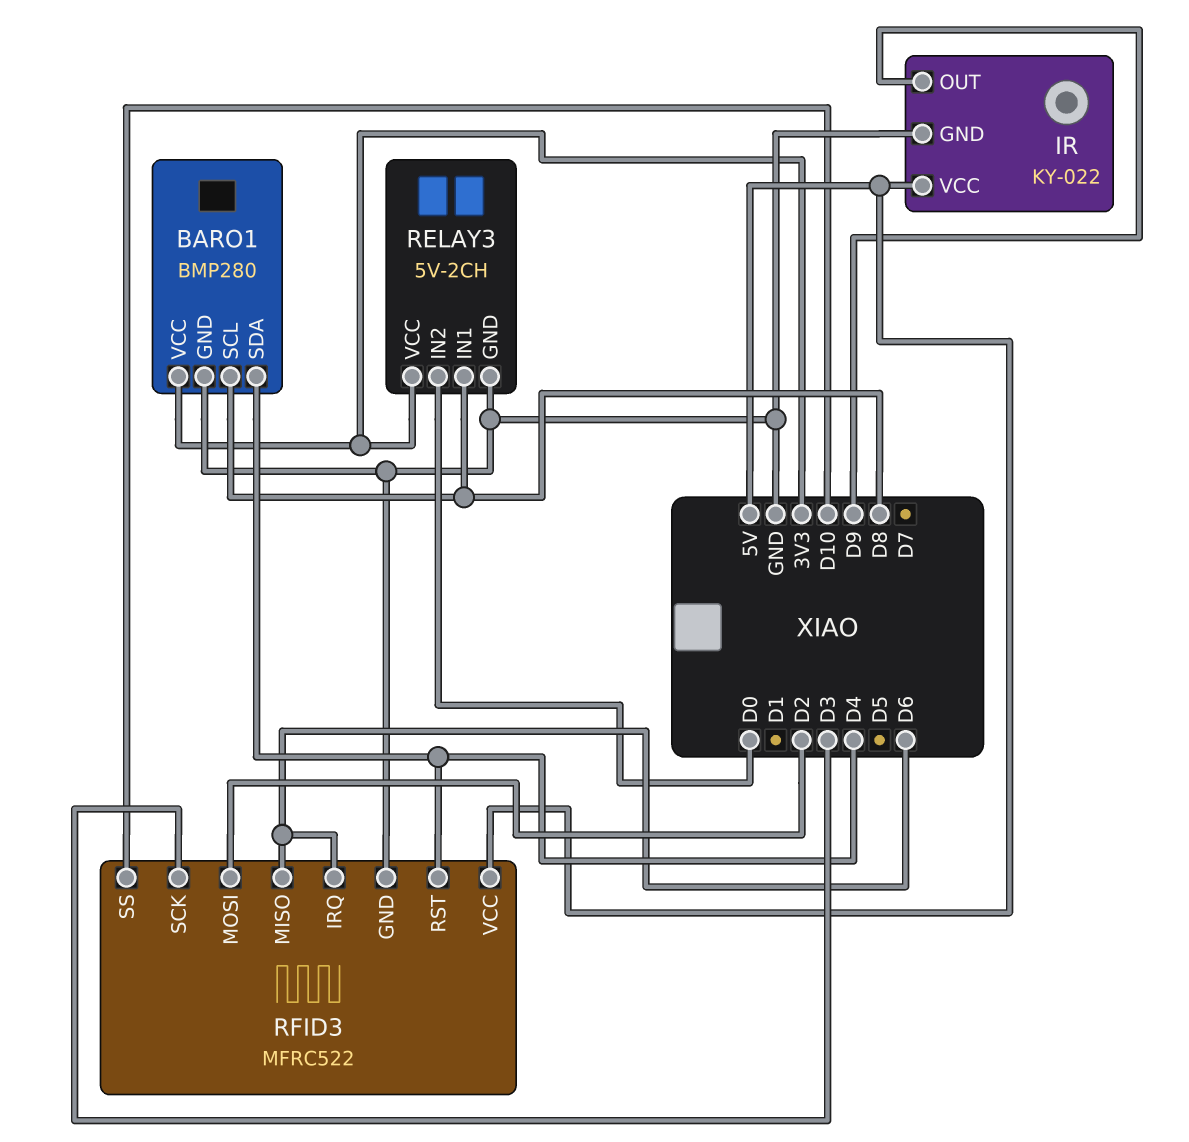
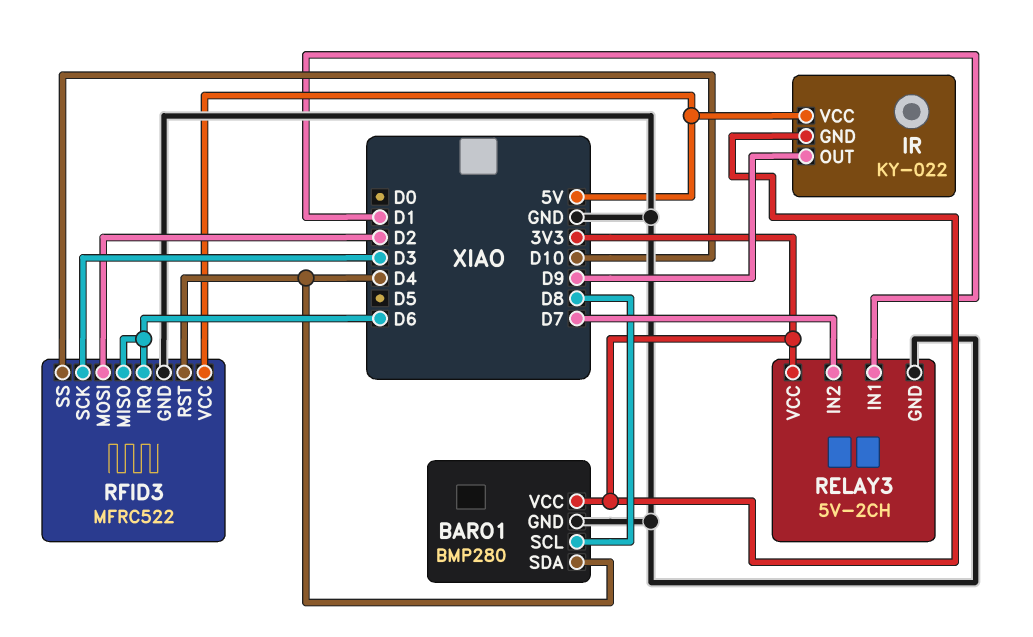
IR pin GND: GND -> 3V3
RELAY3 pin IN1: D8 -> D1
RELAY3 pin IN2: D0 -> D7

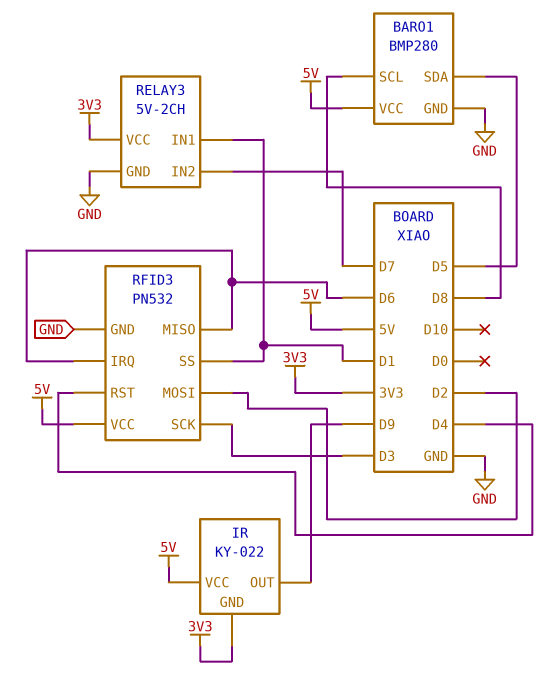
BARO1 pin SDA: D4 -> D5
BARO1 pin VCC: 3V3 -> 5V
RFID3: MFRC522 -> PN532
RFID3 pin SS: D10 -> D1

